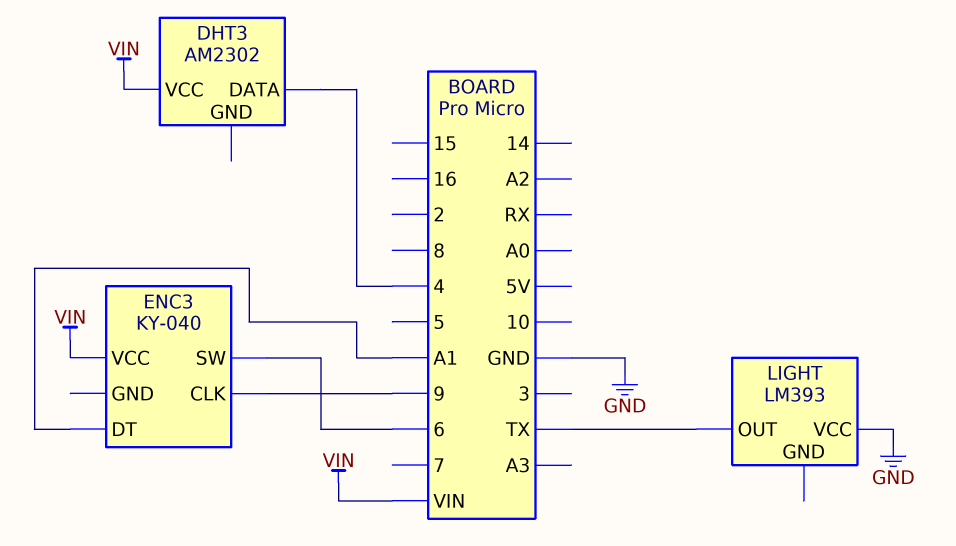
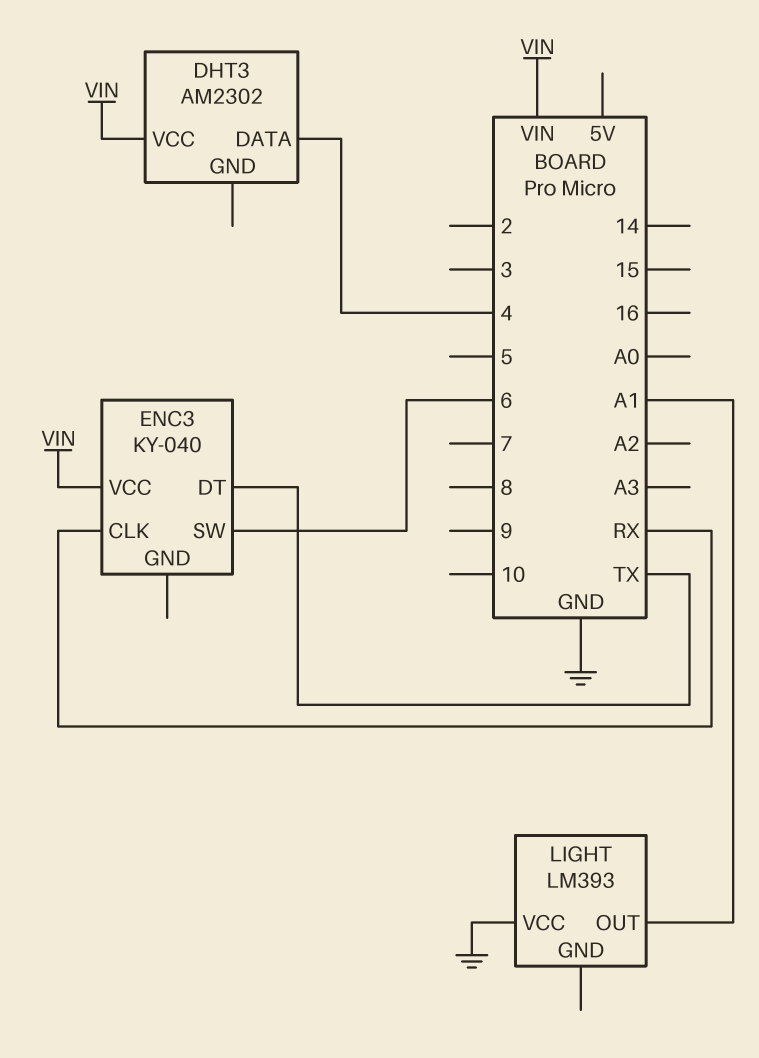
ENC3 pin CLK: 9 -> RX
ENC3 pin DT: A1 -> TX
LIGHT pin OUT: TX -> A1

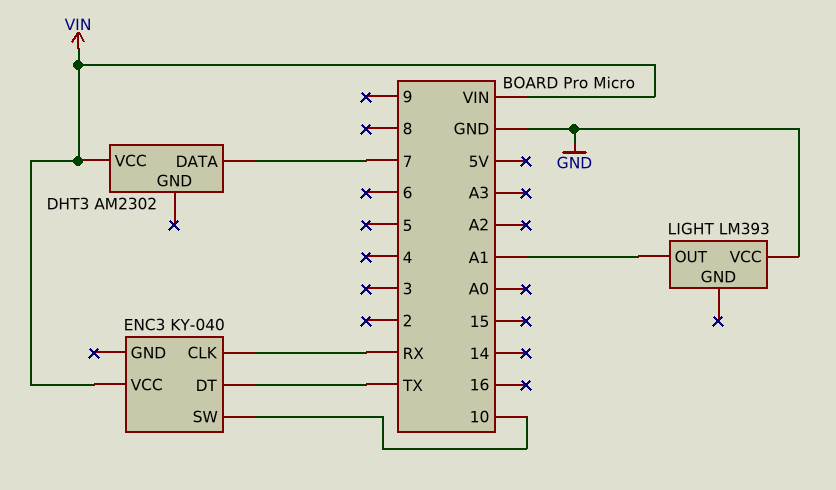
DHT3 pin DATA: 4 -> 7
ENC3 pin SW: 6 -> 10

